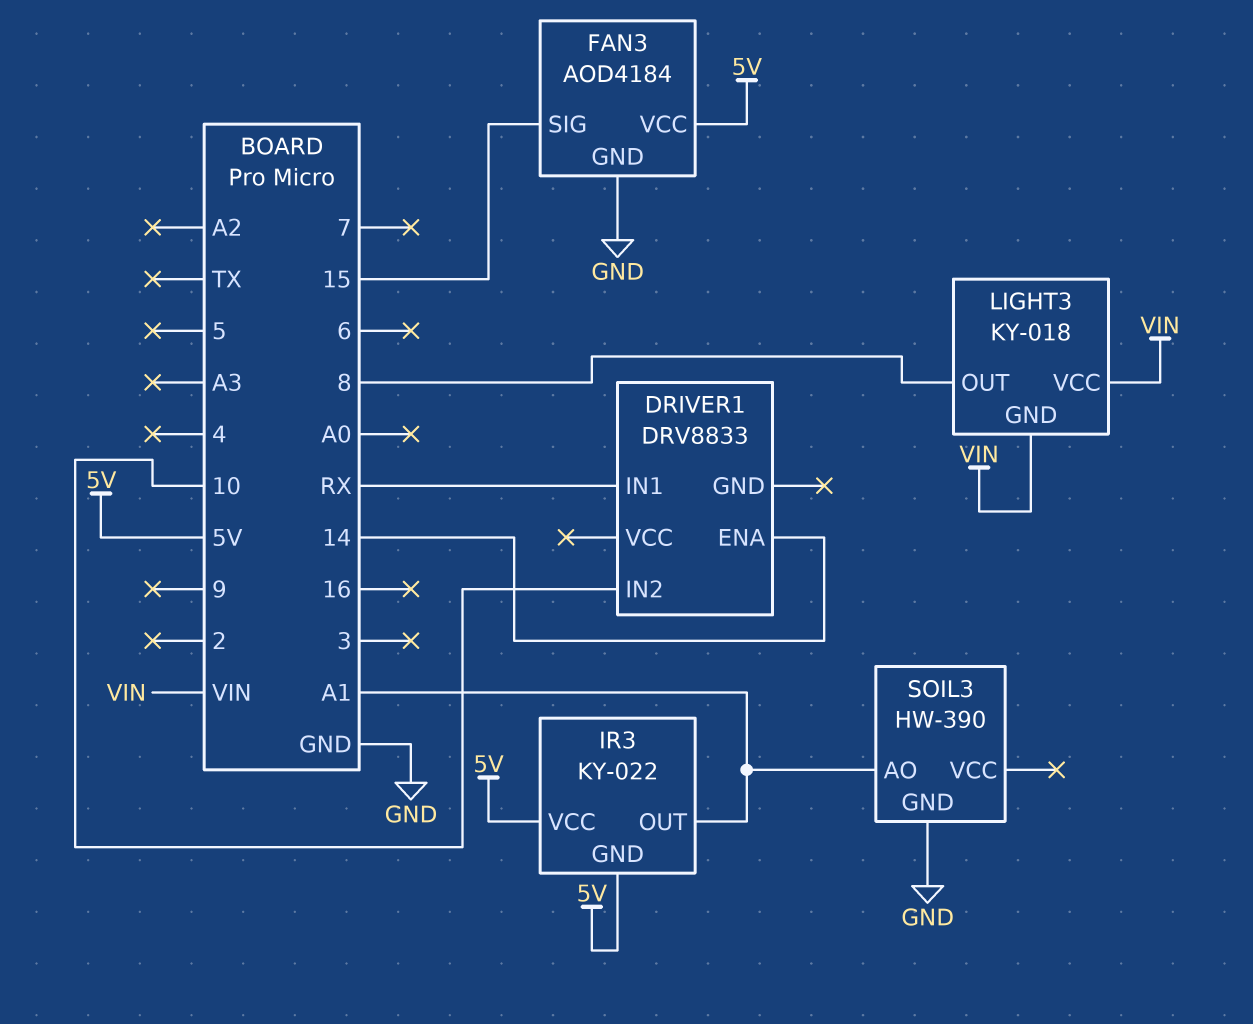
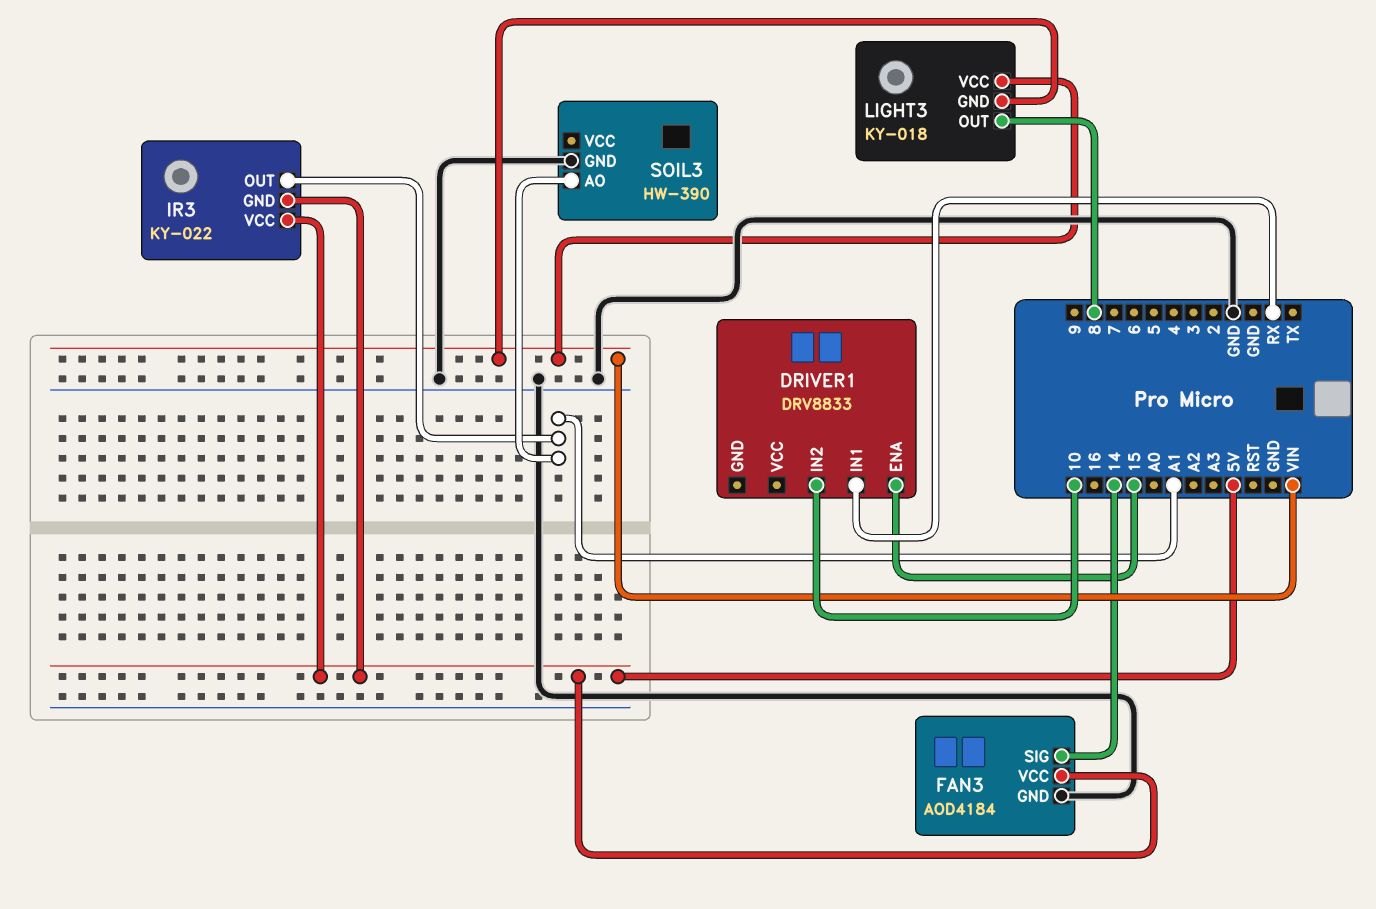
DRIVER1 pin ENA: 14 -> 15
FAN3 pin SIG: 15 -> 14

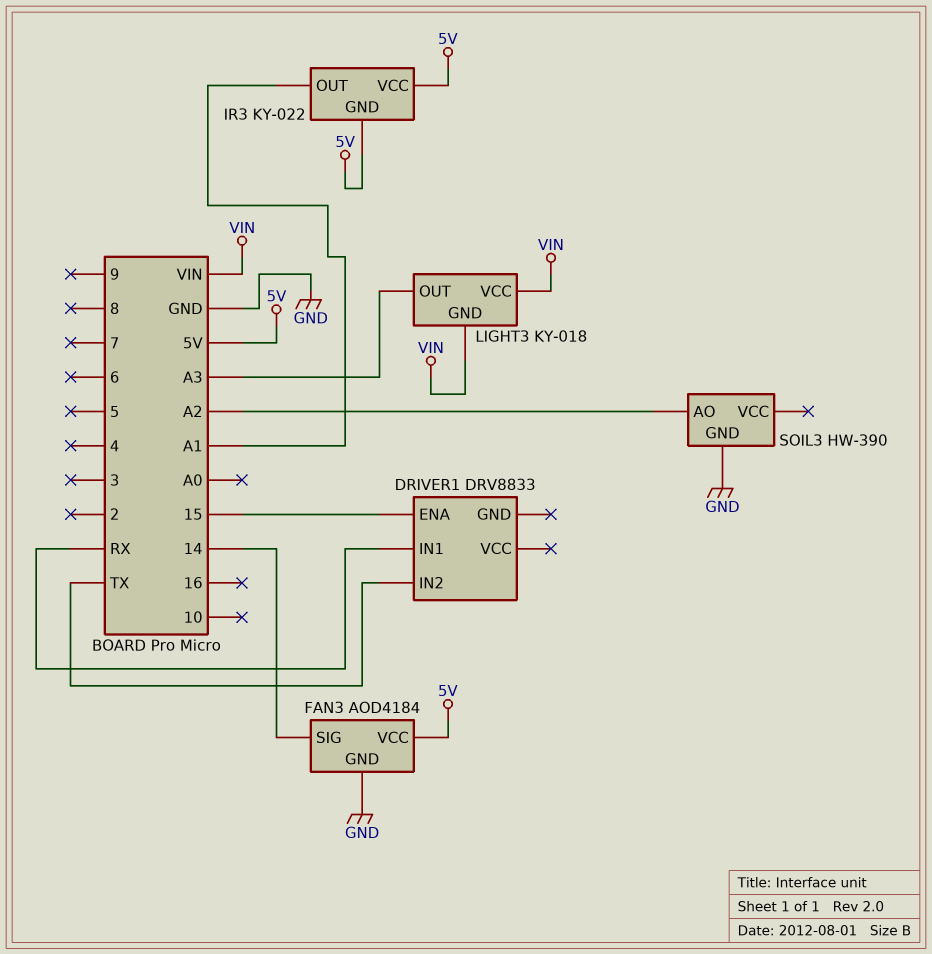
DRIVER1 pin IN2: 10 -> TX
LIGHT3 pin OUT: 8 -> A3
SOIL3 pin AO: A1 -> A2

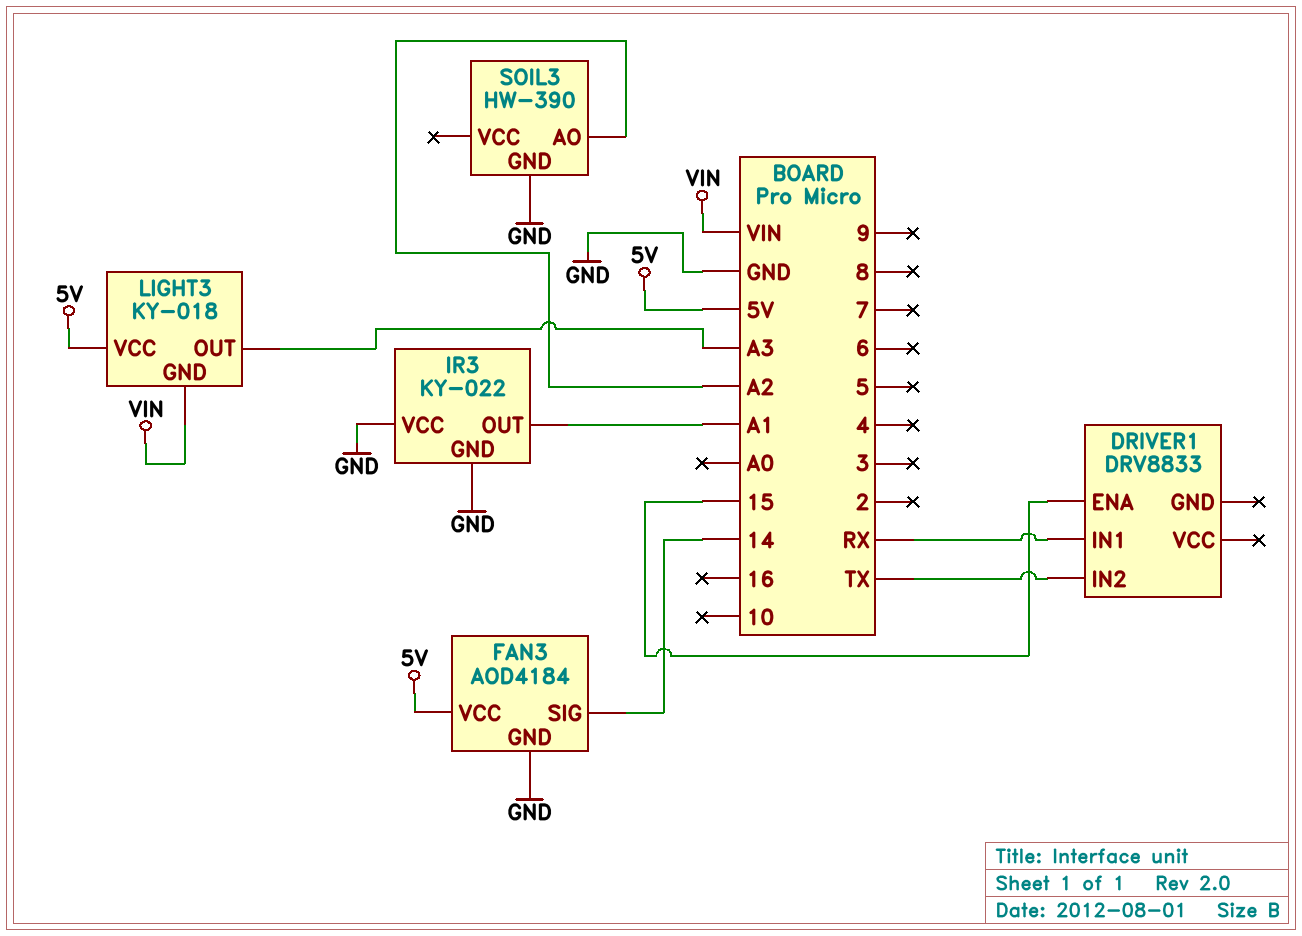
IR3 pin GND: 5V -> GND
IR3 pin VCC: 5V -> GND
LIGHT3 pin VCC: VIN -> 5V

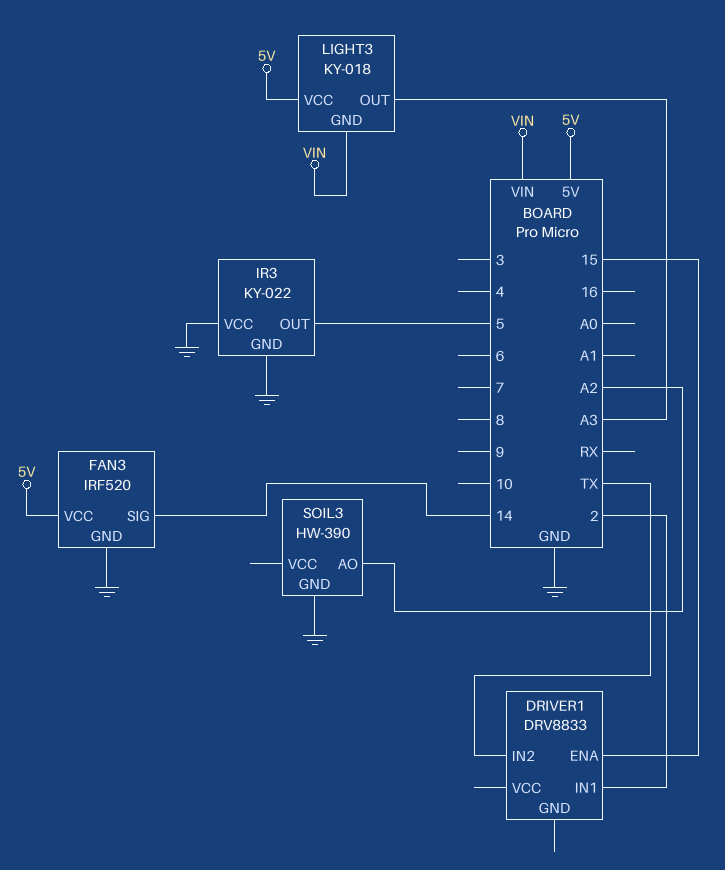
DRIVER1 pin IN1: RX -> 2
FAN3: AOD4184 -> IRF520
IR3 pin OUT: A1 -> 5

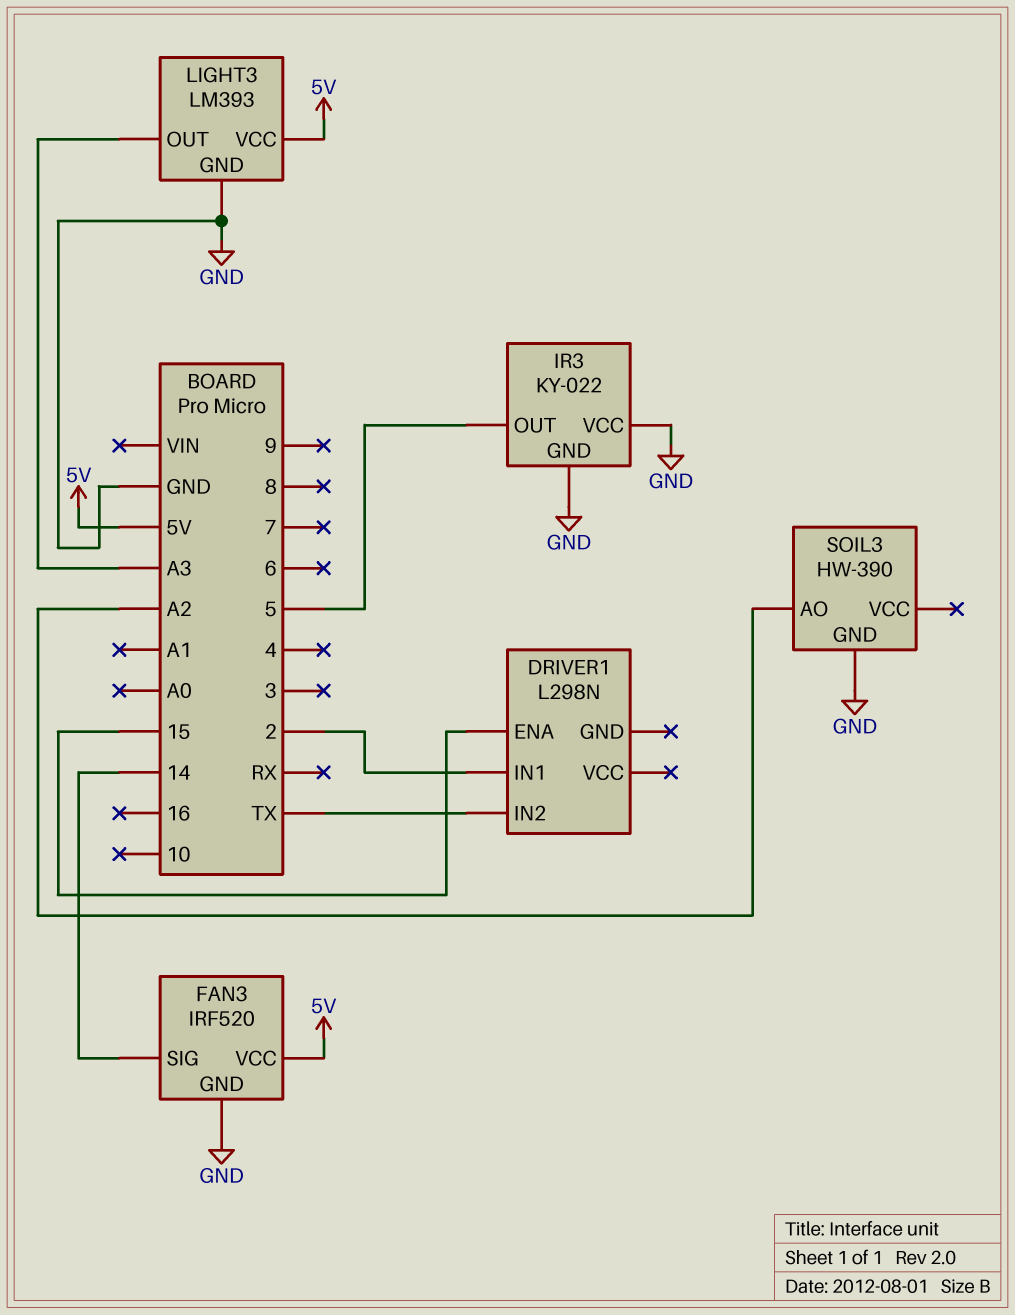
DRIVER1: DRV8833 -> L298N
LIGHT3: KY-018 -> LM393
LIGHT3 pin GND: VIN -> GND

